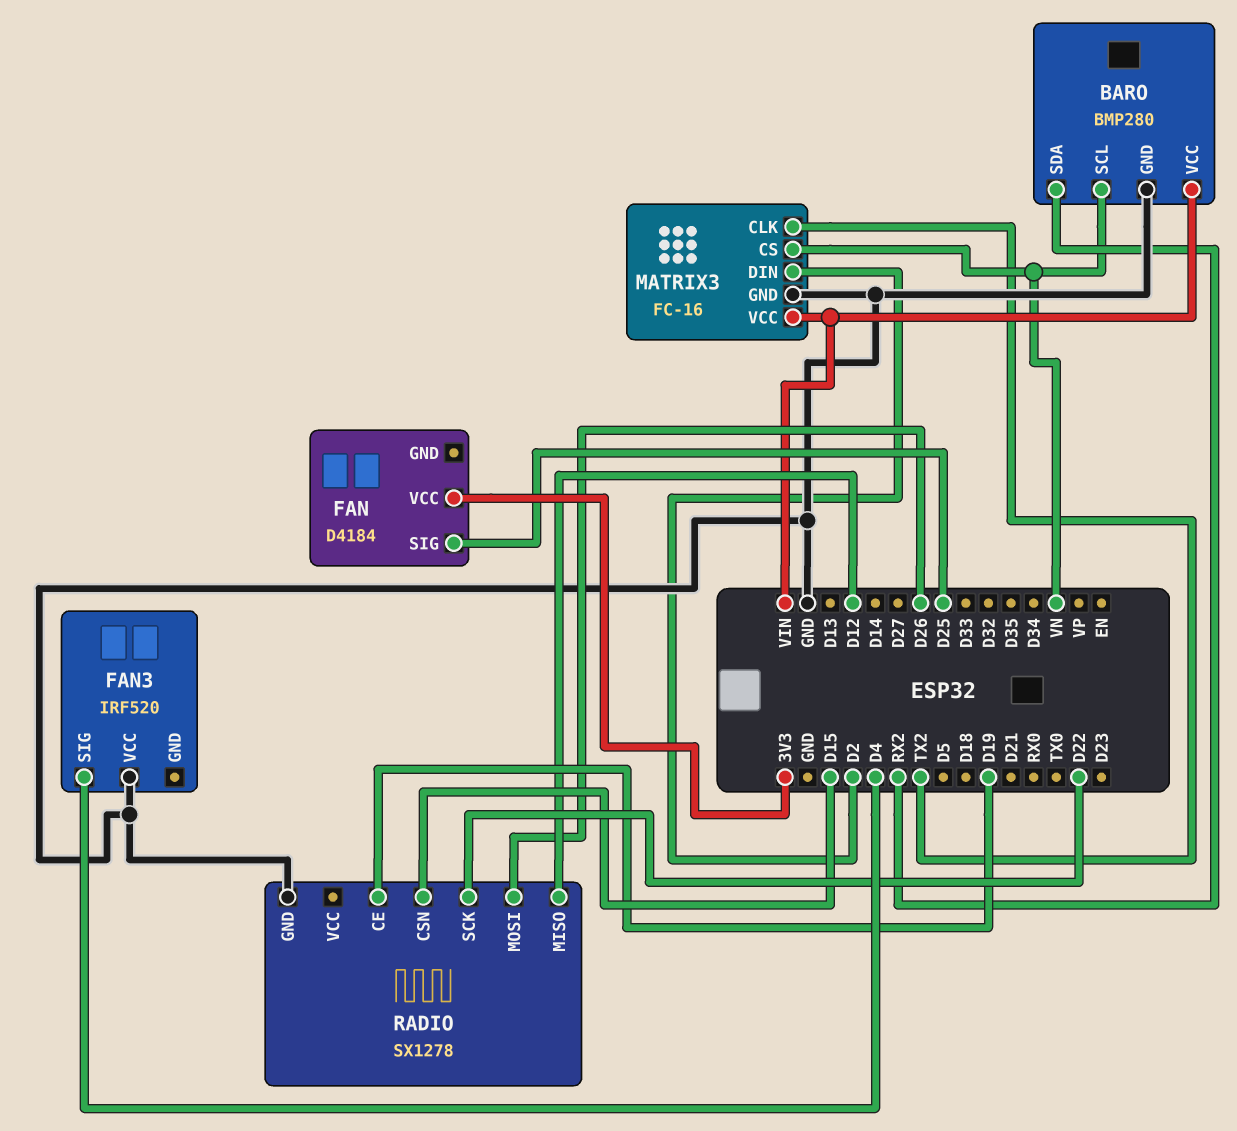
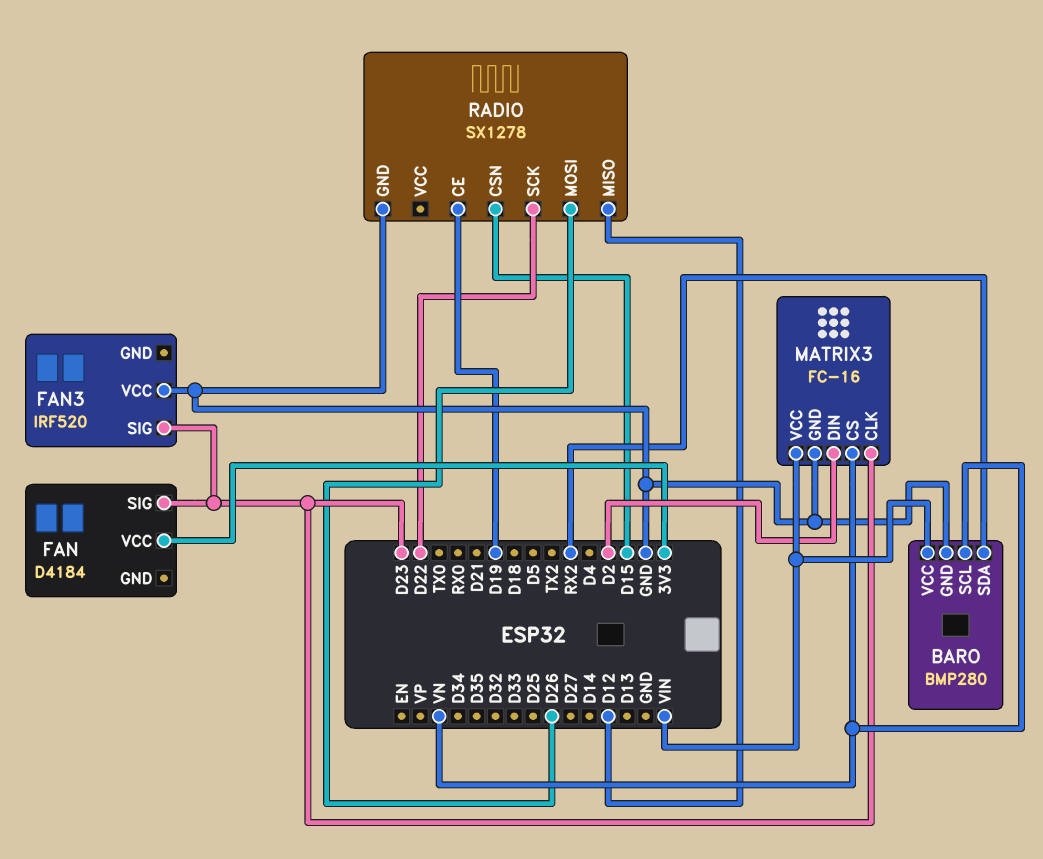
FAN pin SIG: D25 -> D23
FAN3 pin SIG: D4 -> D23
MATRIX3 pin CLK: TX2 -> D23

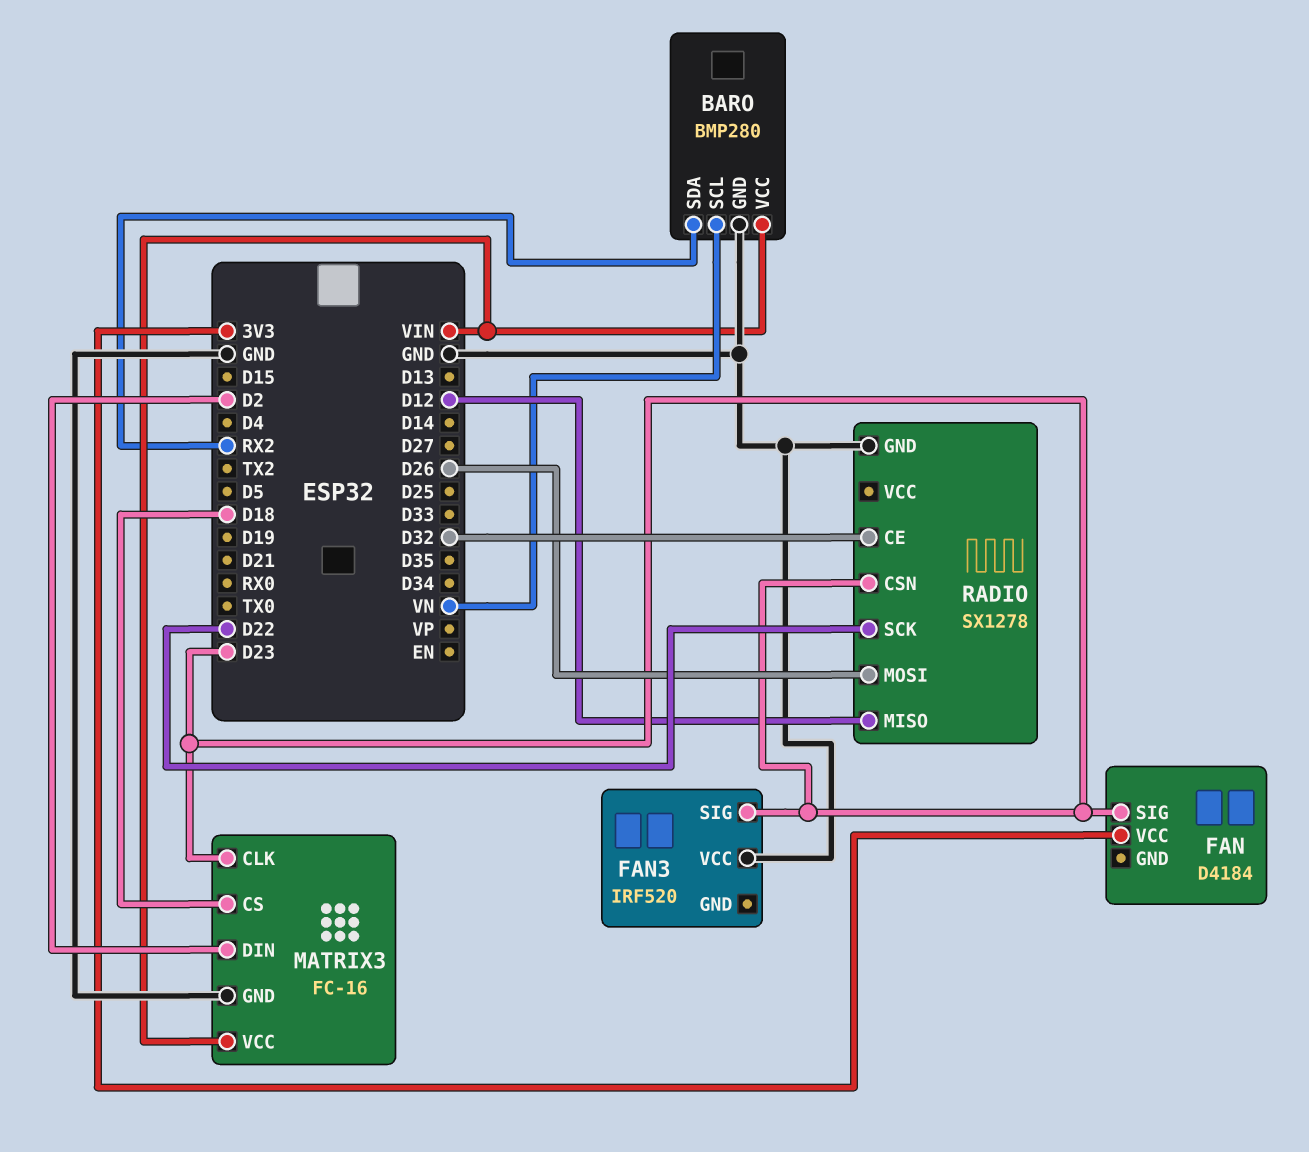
MATRIX3 pin CS: VN -> D18
RADIO pin CE: D19 -> D32
RADIO pin CSN: D15 -> D23

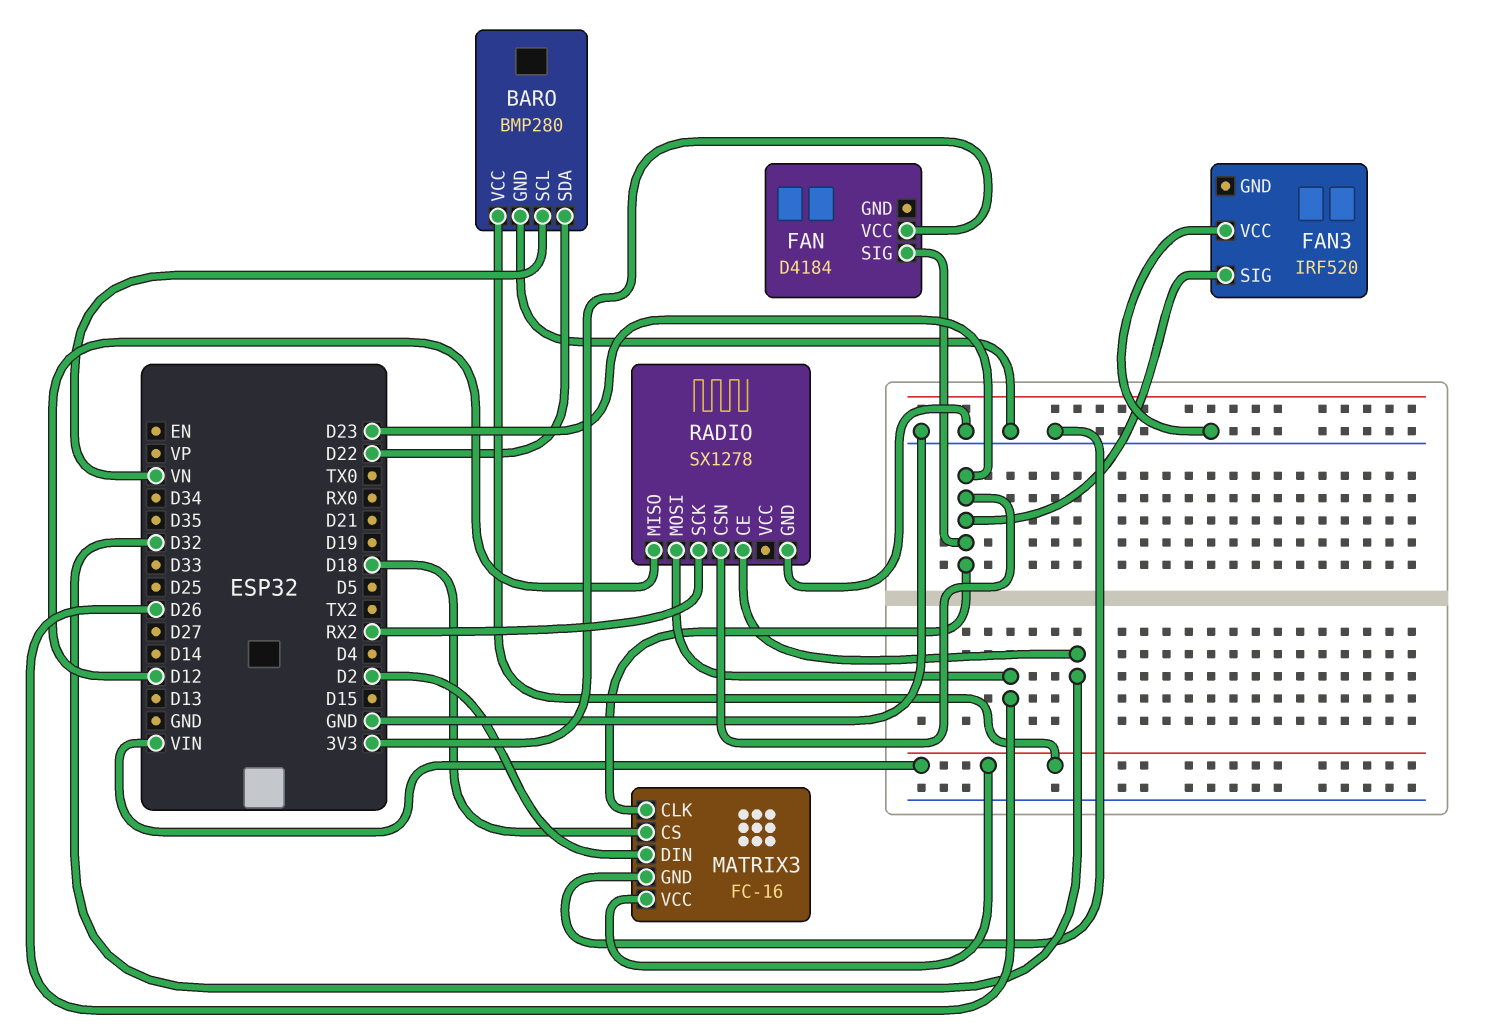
BARO pin SDA: RX2 -> D22
RADIO pin SCK: D22 -> RX2

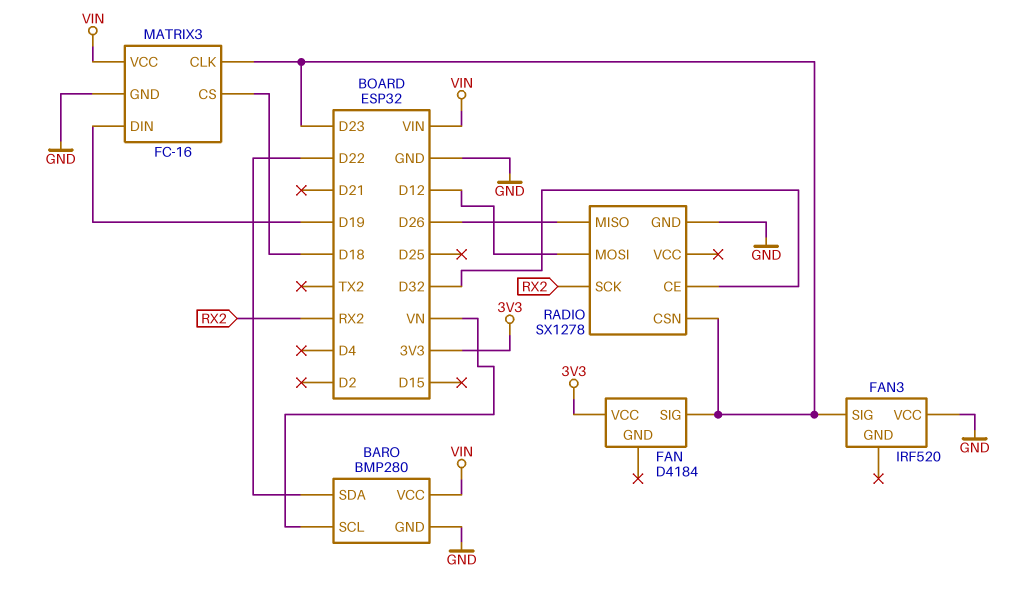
MATRIX3 pin DIN: D2 -> D19
RADIO pin MISO: D12 -> D26
RADIO pin MOSI: D26 -> D12

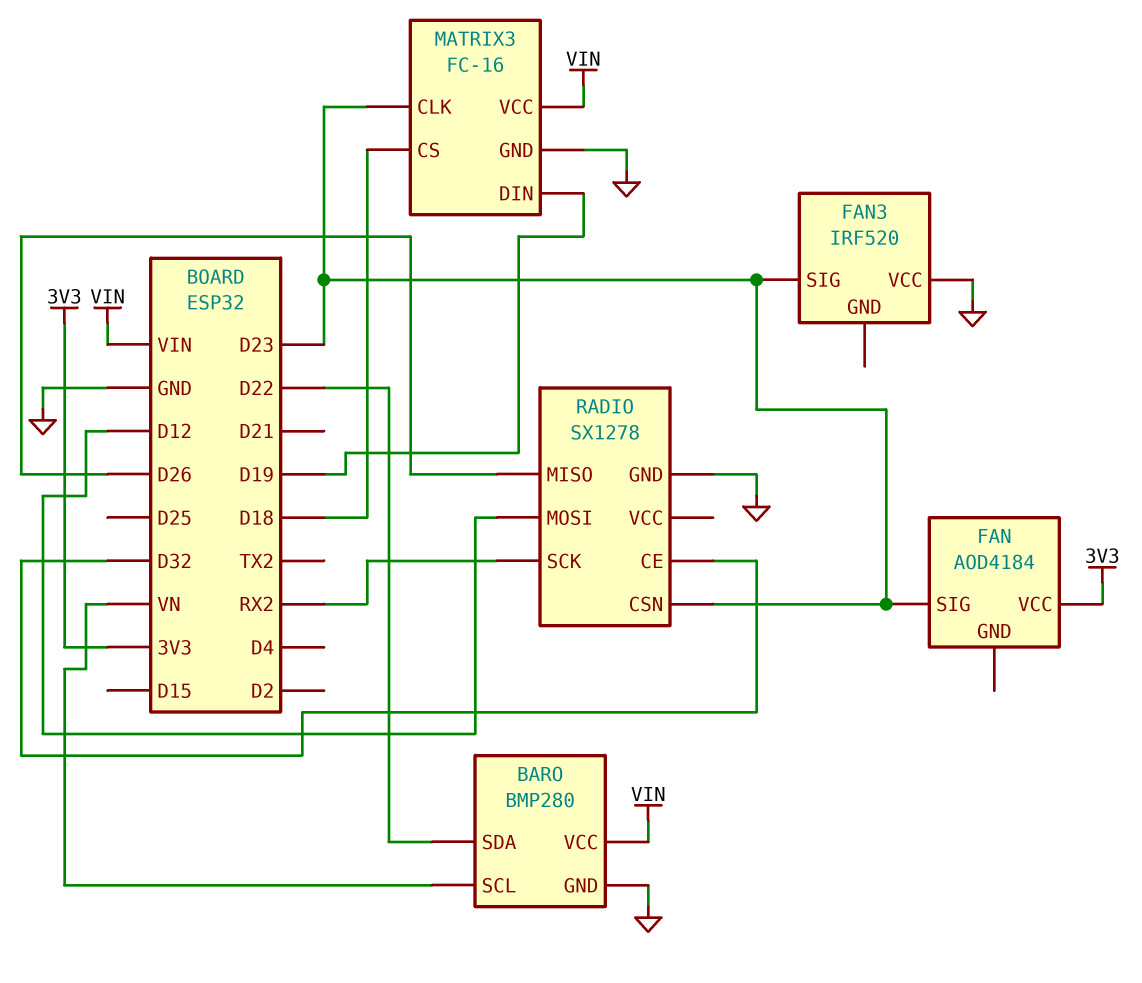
FAN: D4184 -> AOD4184

